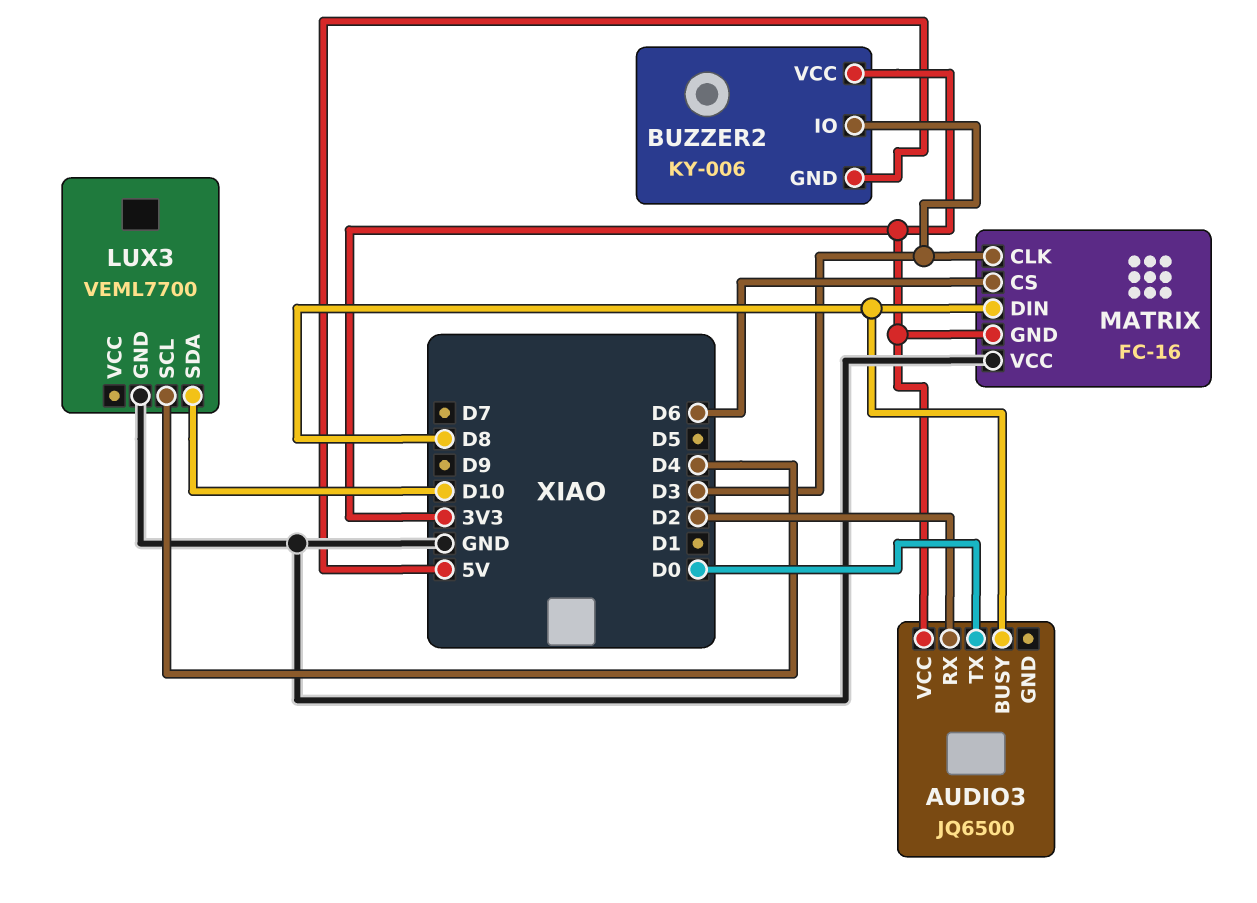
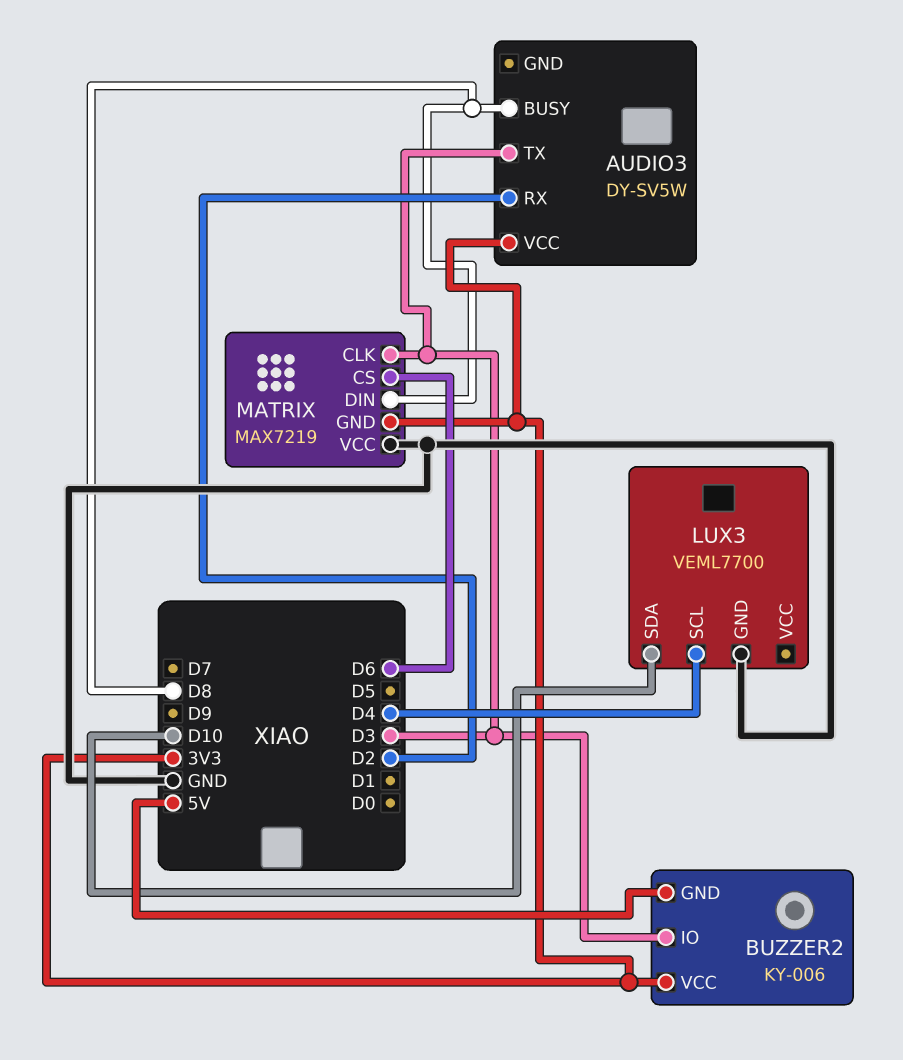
AUDIO3: JQ6500 -> DY-SV5W
AUDIO3 pin TX: D0 -> D3
MATRIX: FC-16 -> MAX7219

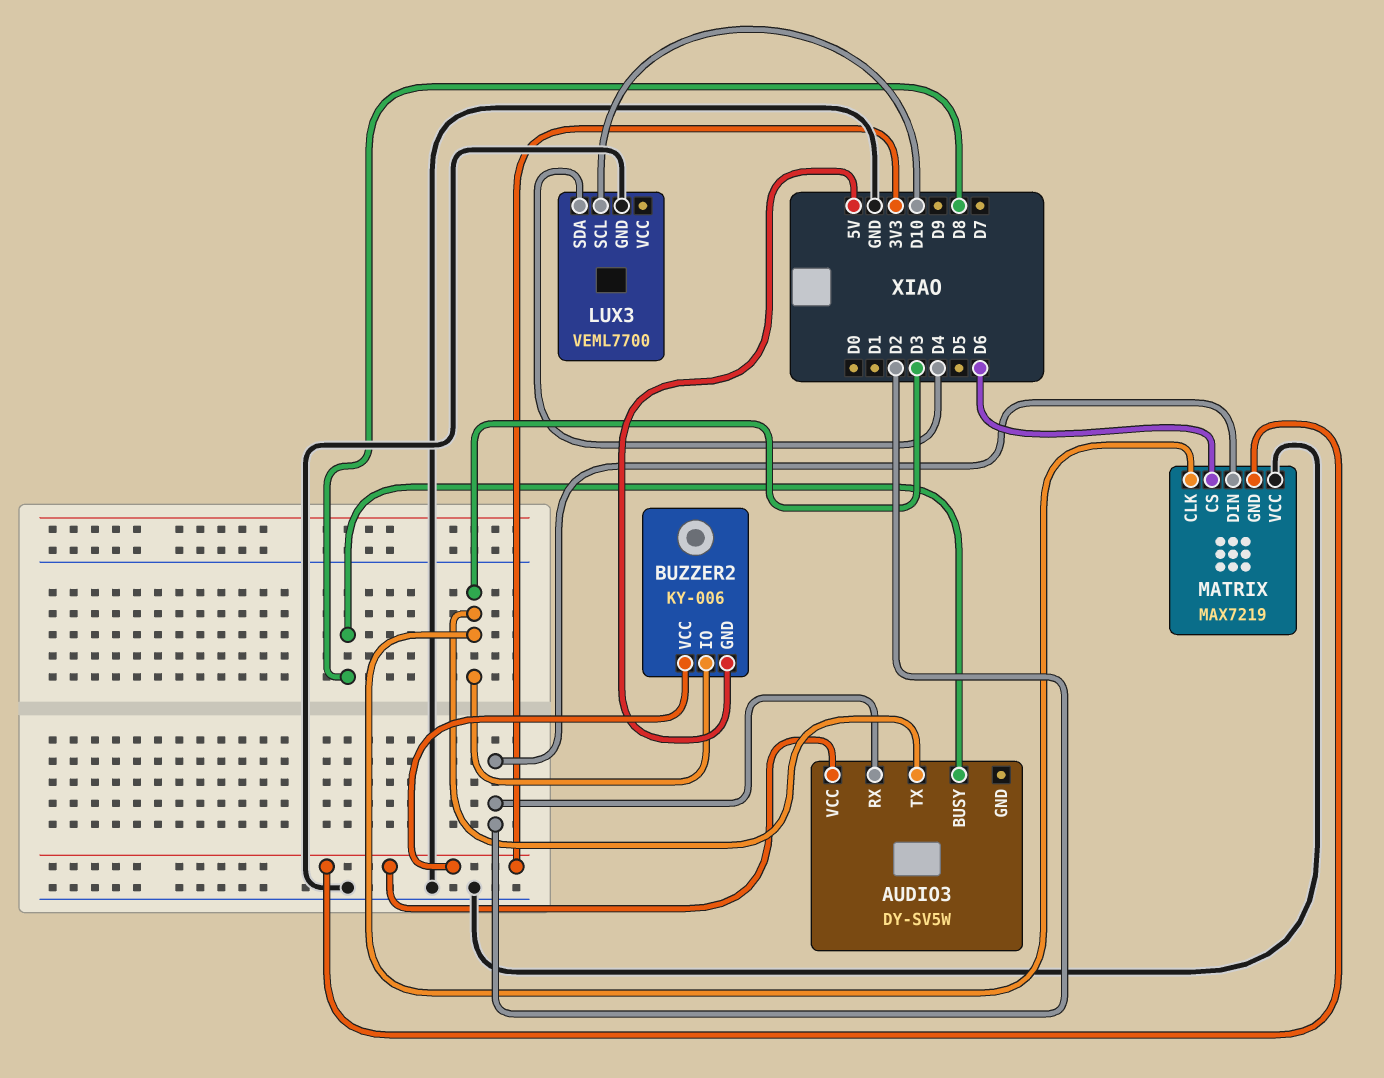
LUX3 pin SCL: D4 -> D10
LUX3 pin SDA: D10 -> D4
MATRIX pin DIN: D8 -> D2

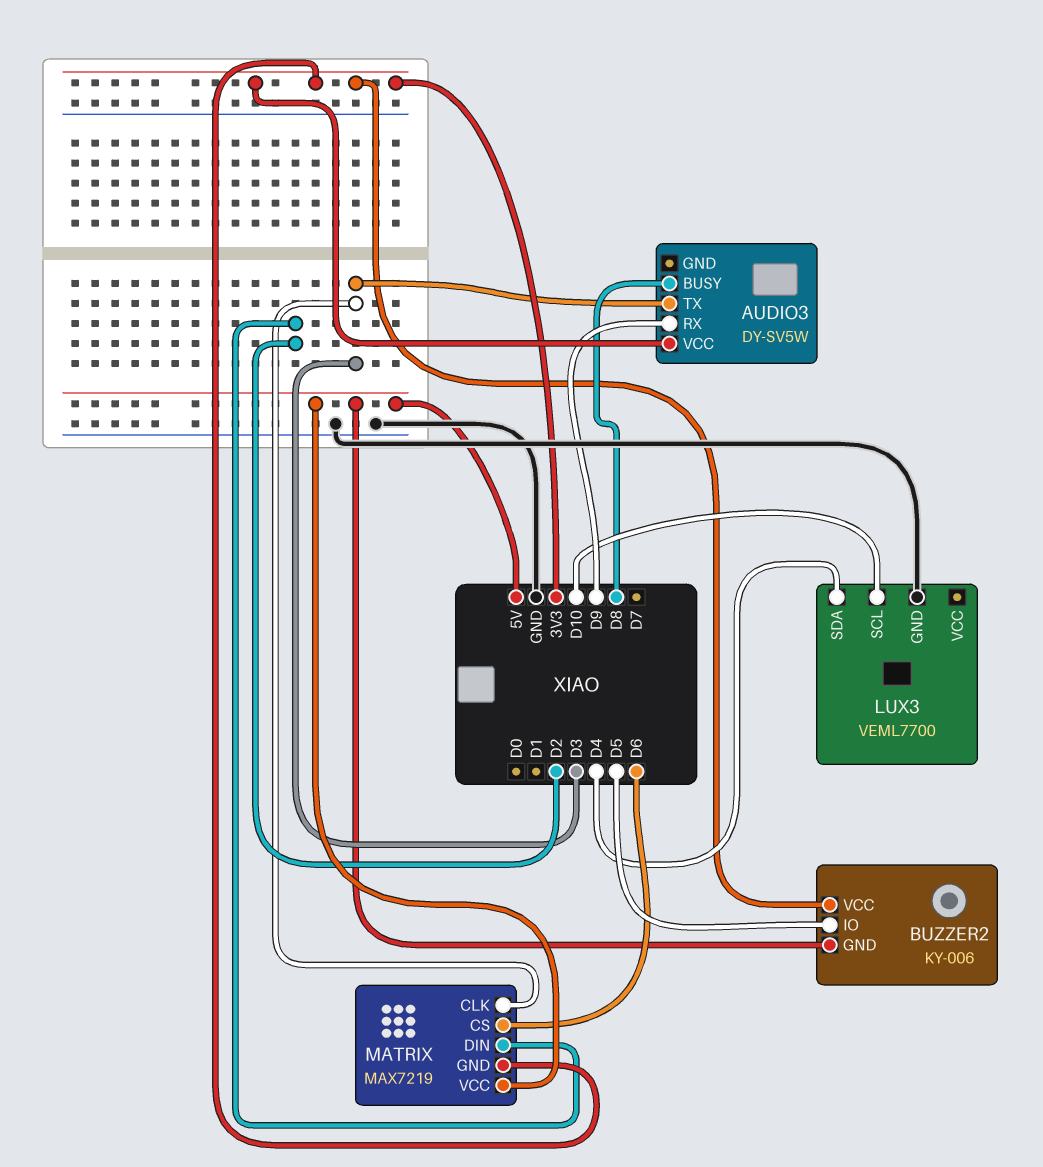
AUDIO3 pin RX: D2 -> D9
BUZZER2 pin IO: D3 -> D5
MATRIX pin VCC: GND -> 5V

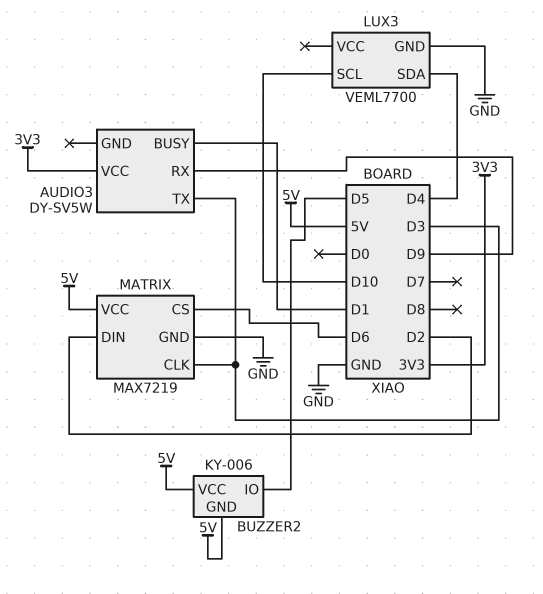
AUDIO3 pin BUSY: D8 -> D1
BUZZER2 pin VCC: 3V3 -> 5V
MATRIX pin GND: 3V3 -> GND

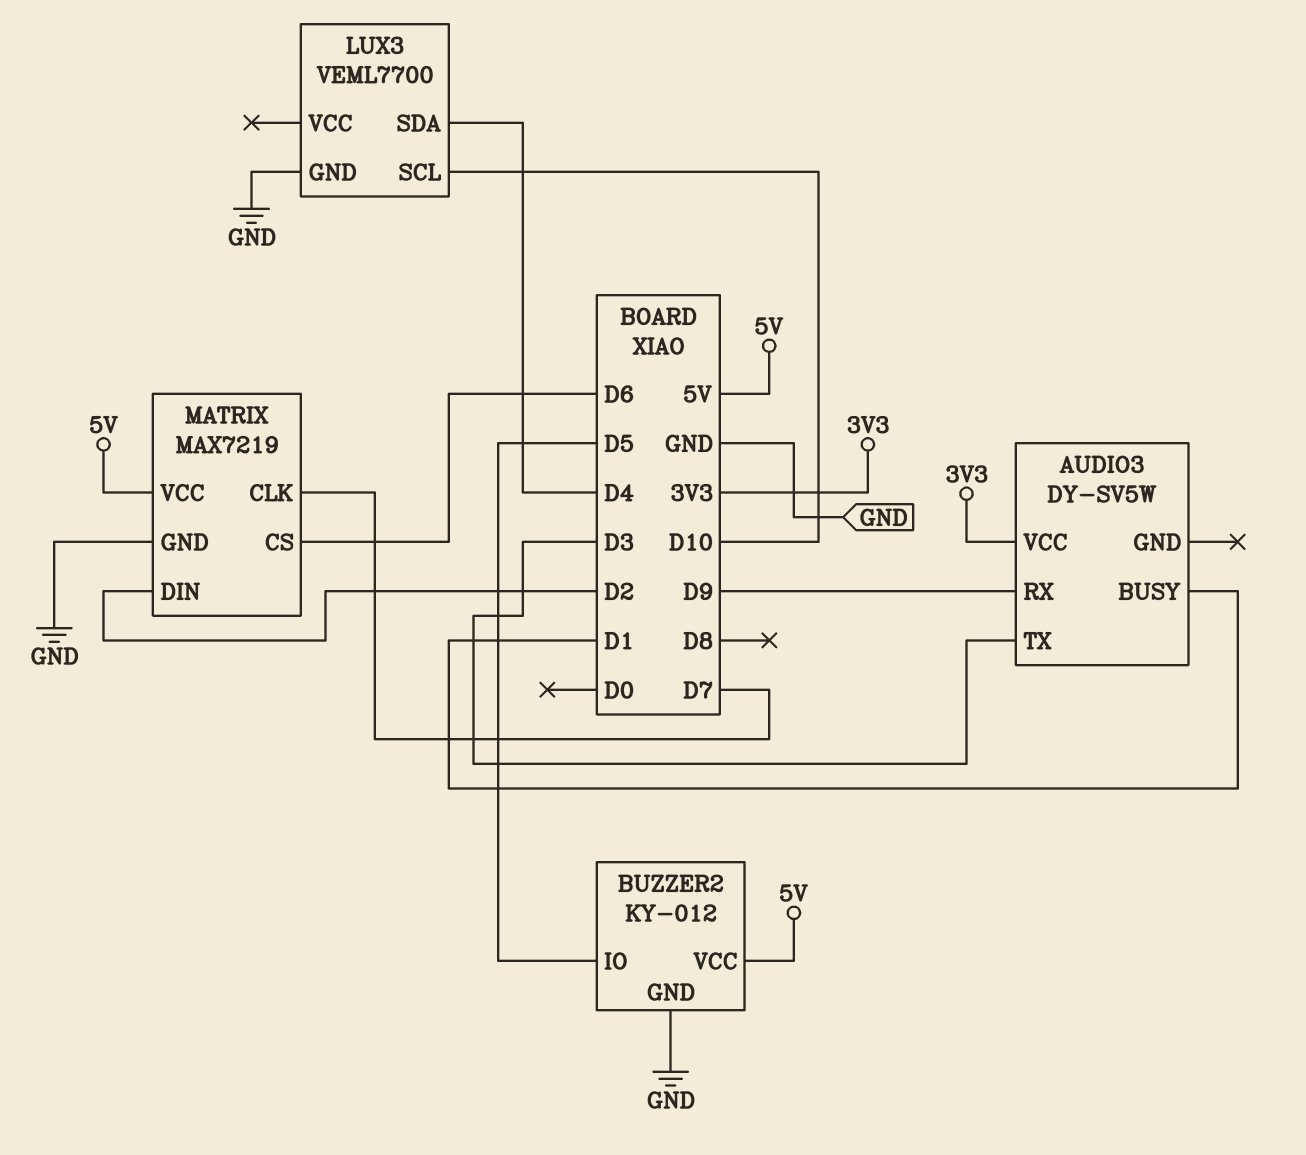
BUZZER2: KY-006 -> KY-012
BUZZER2 pin GND: 5V -> GND
MATRIX pin CLK: D3 -> D7

